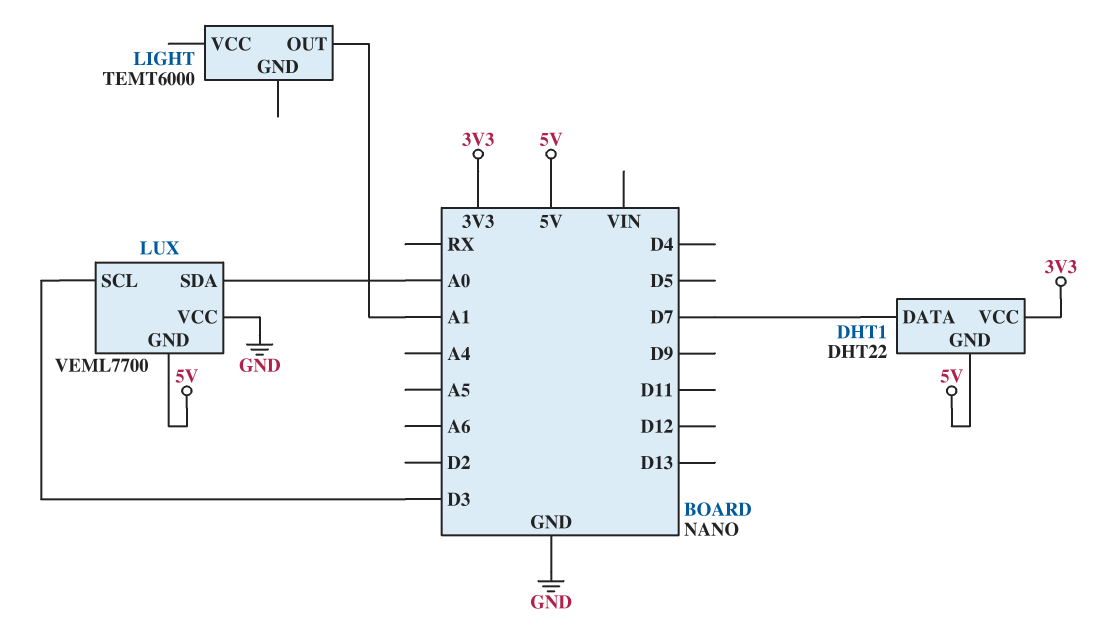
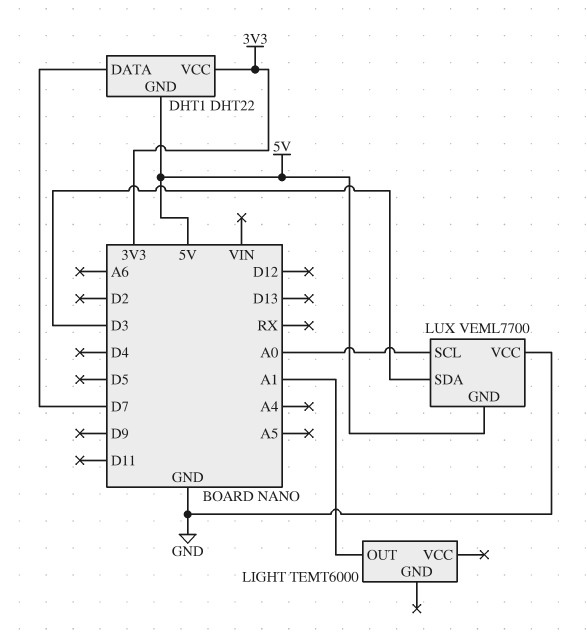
LUX pin SCL: D3 -> A0
LUX pin SDA: A0 -> D3

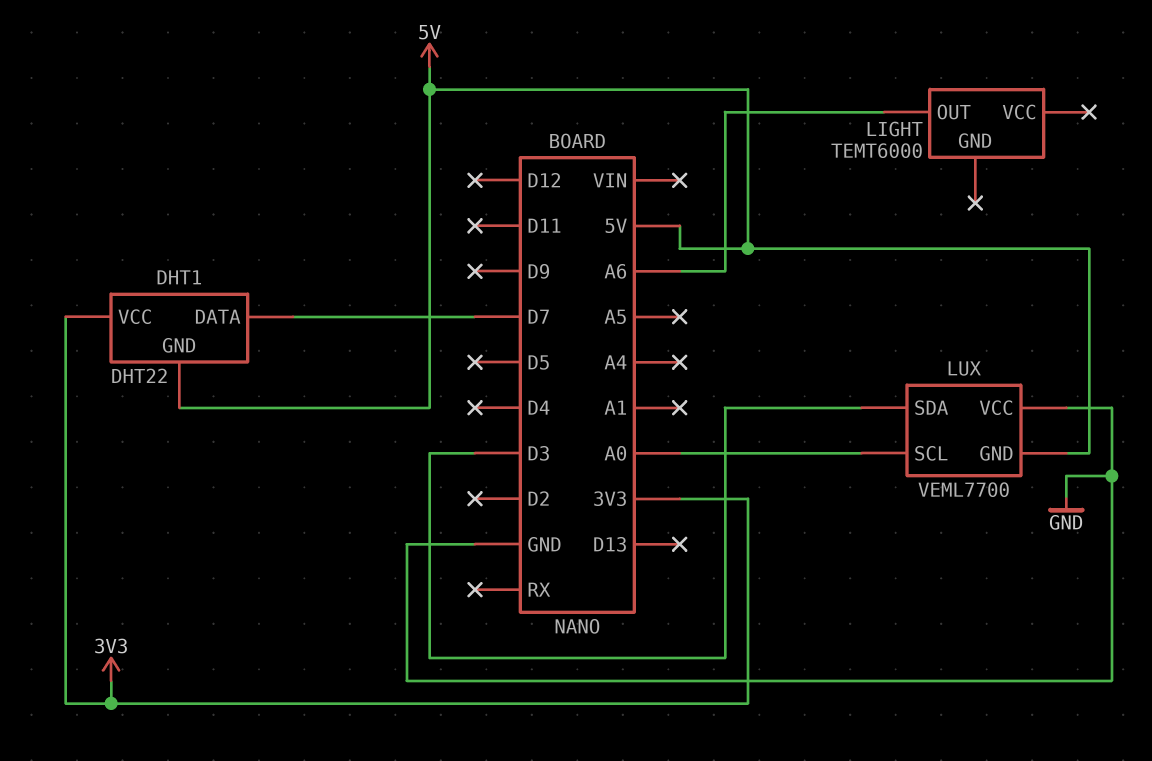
LIGHT pin OUT: A1 -> A6

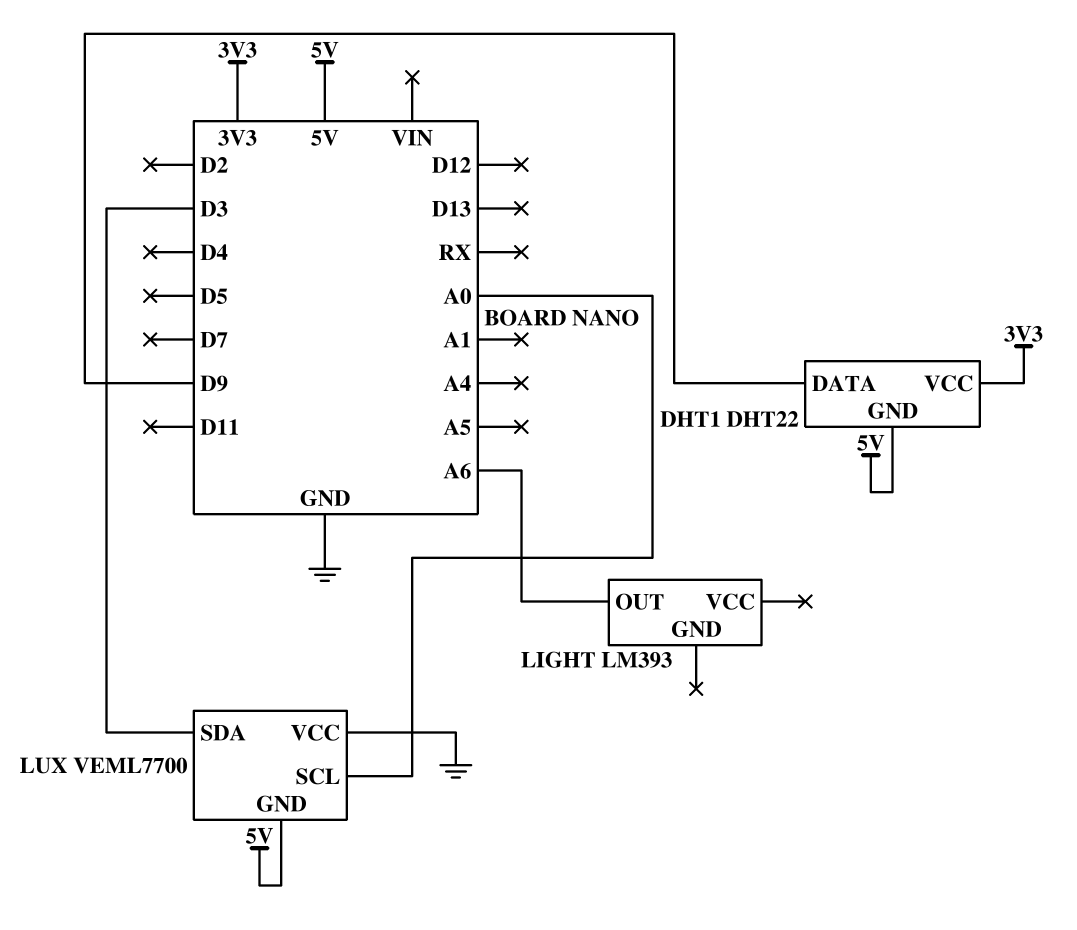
DHT1 pin DATA: D7 -> D9
LIGHT: TEMT6000 -> LM393

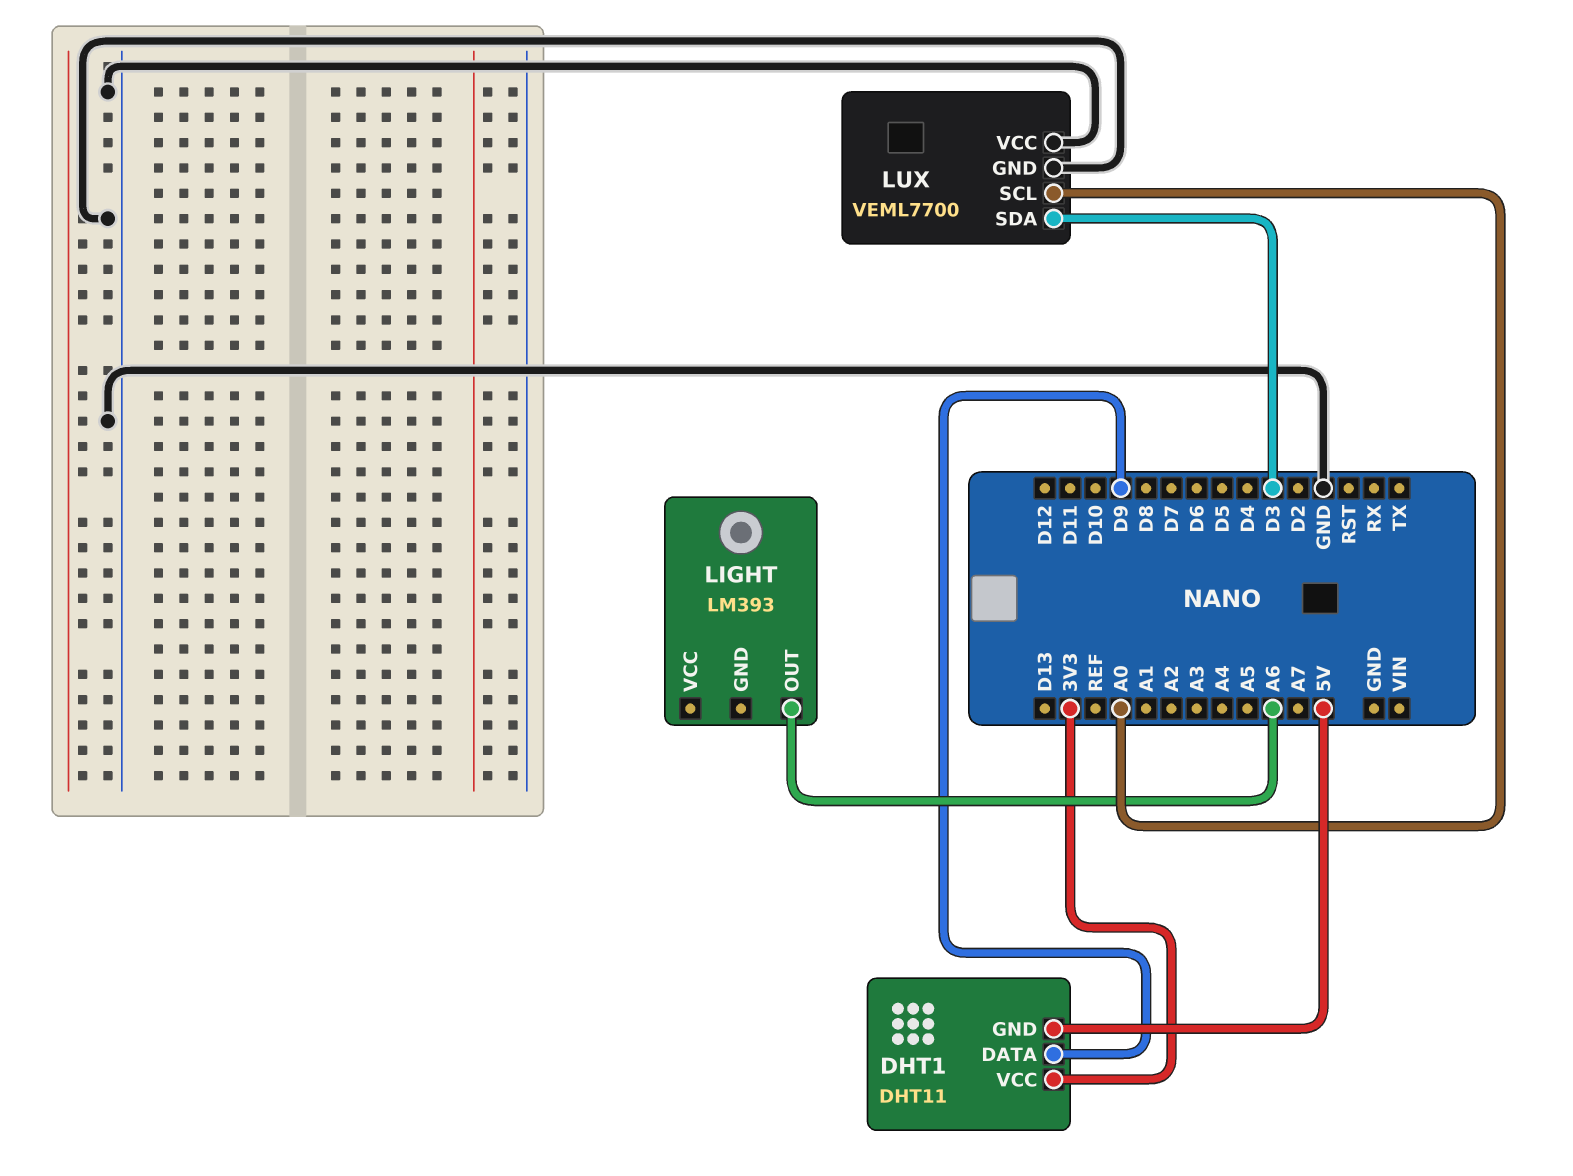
DHT1: DHT22 -> DHT11
LUX pin GND: 5V -> GND

